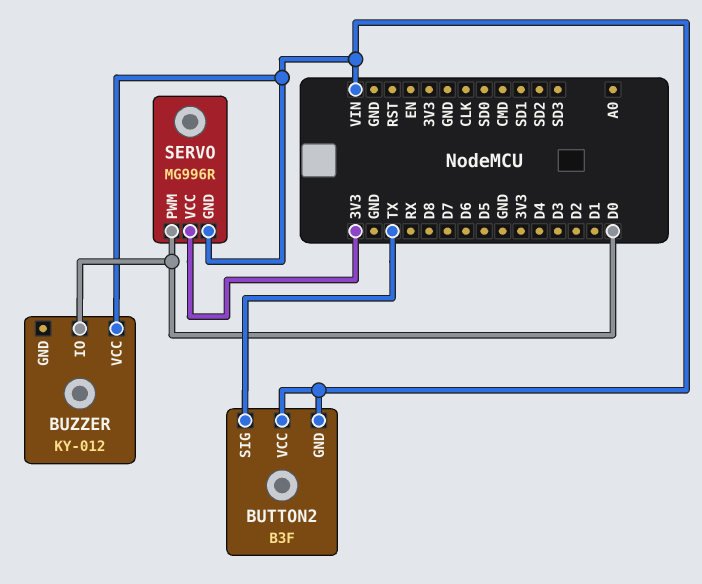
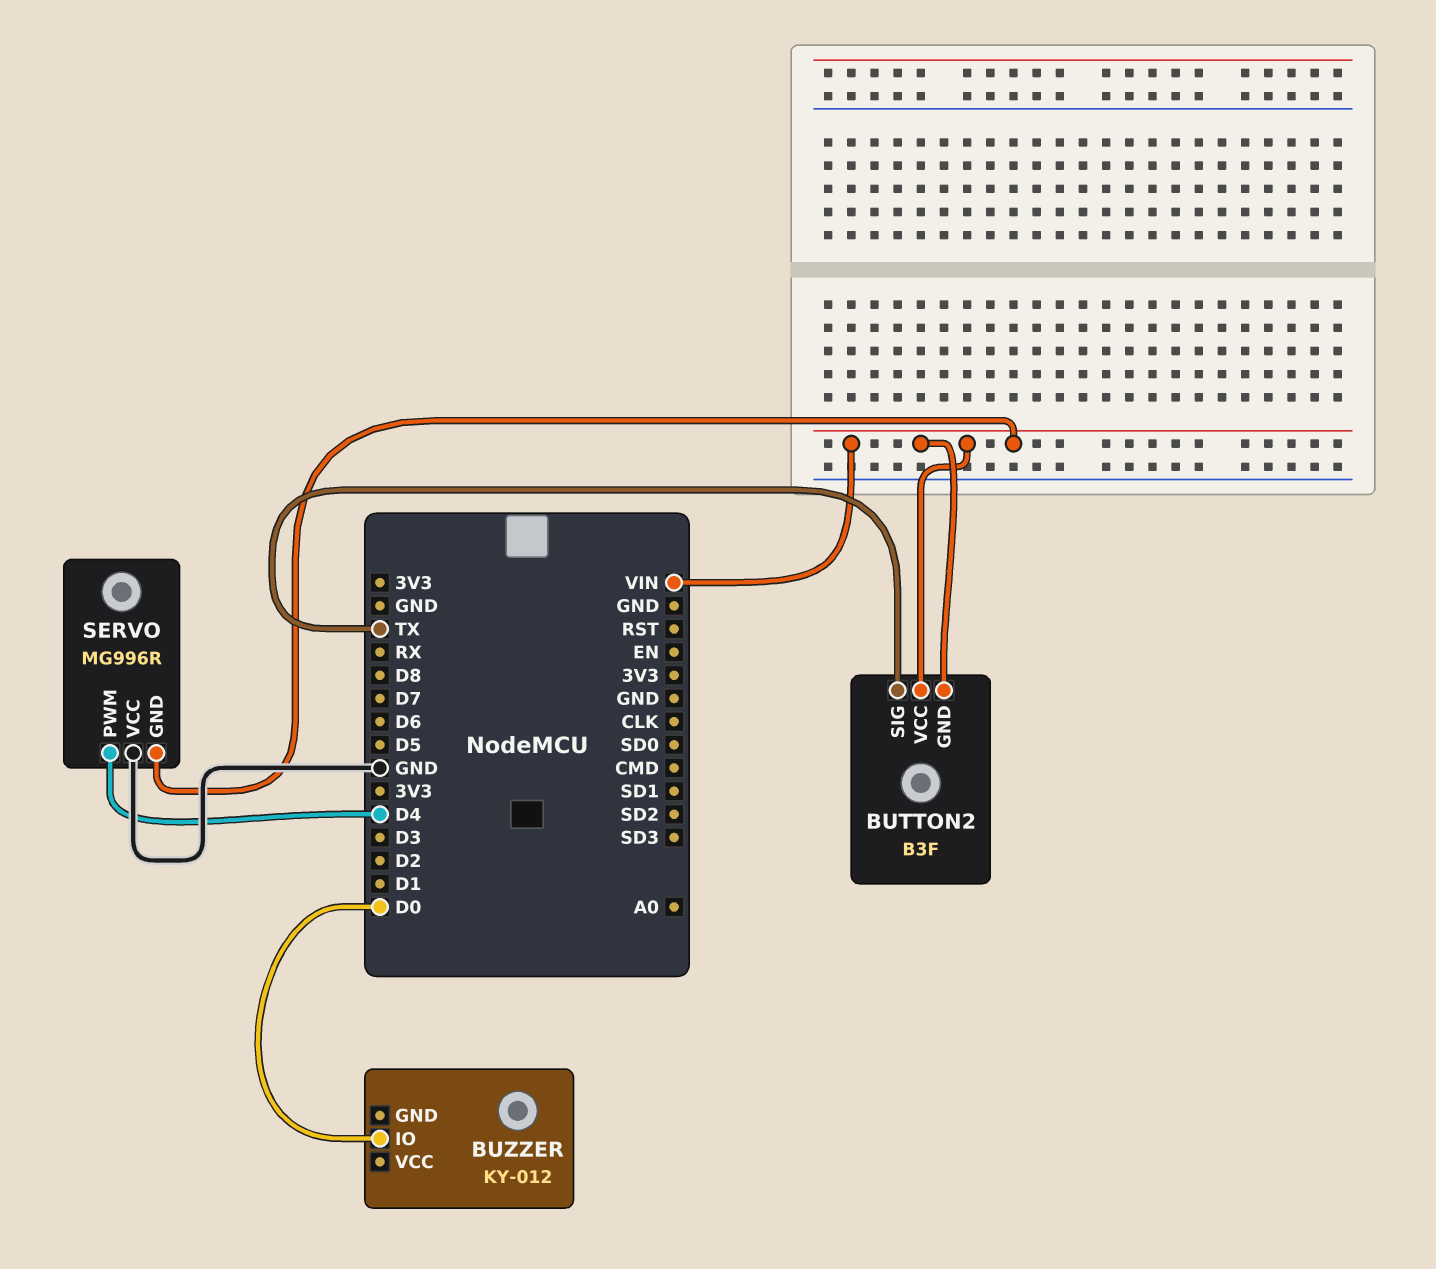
BUZZER pin VCC: VIN -> none
SERVO pin PWM: D0 -> D4
SERVO pin VCC: 3V3 -> GND

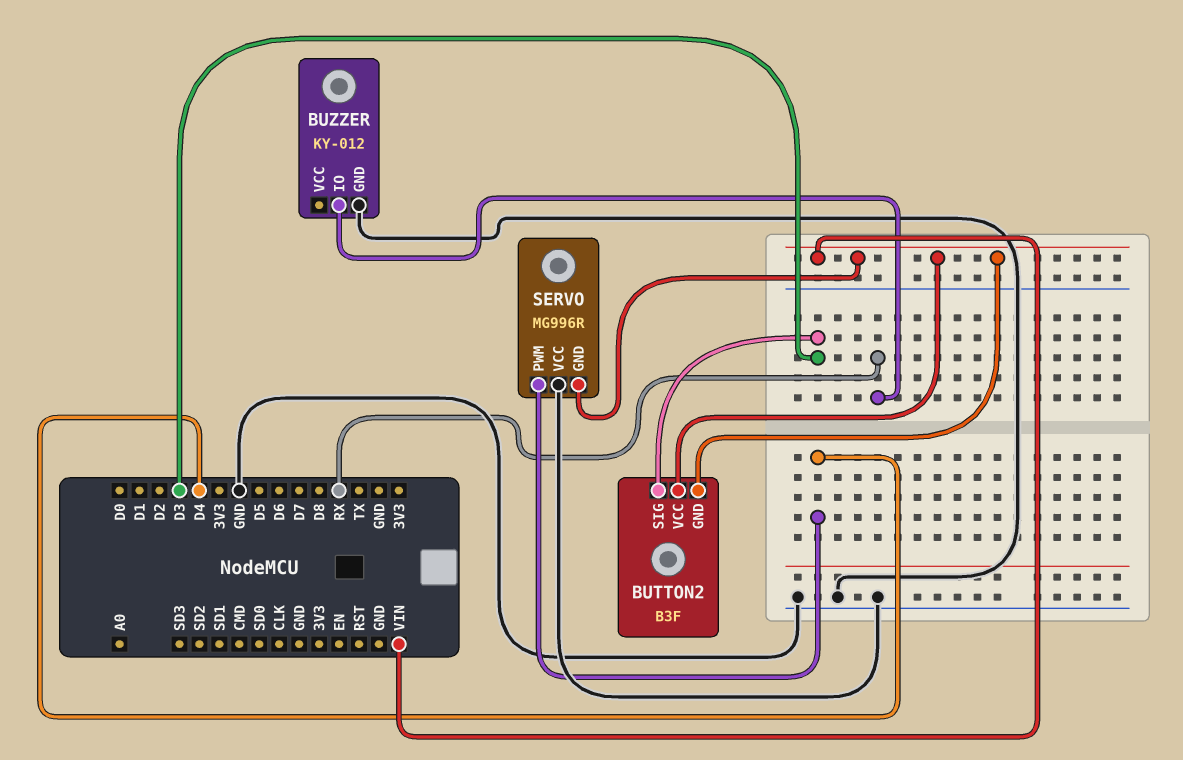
BUTTON2 pin SIG: TX -> D3
BUZZER pin GND: none -> GND
BUZZER pin IO: D0 -> RX

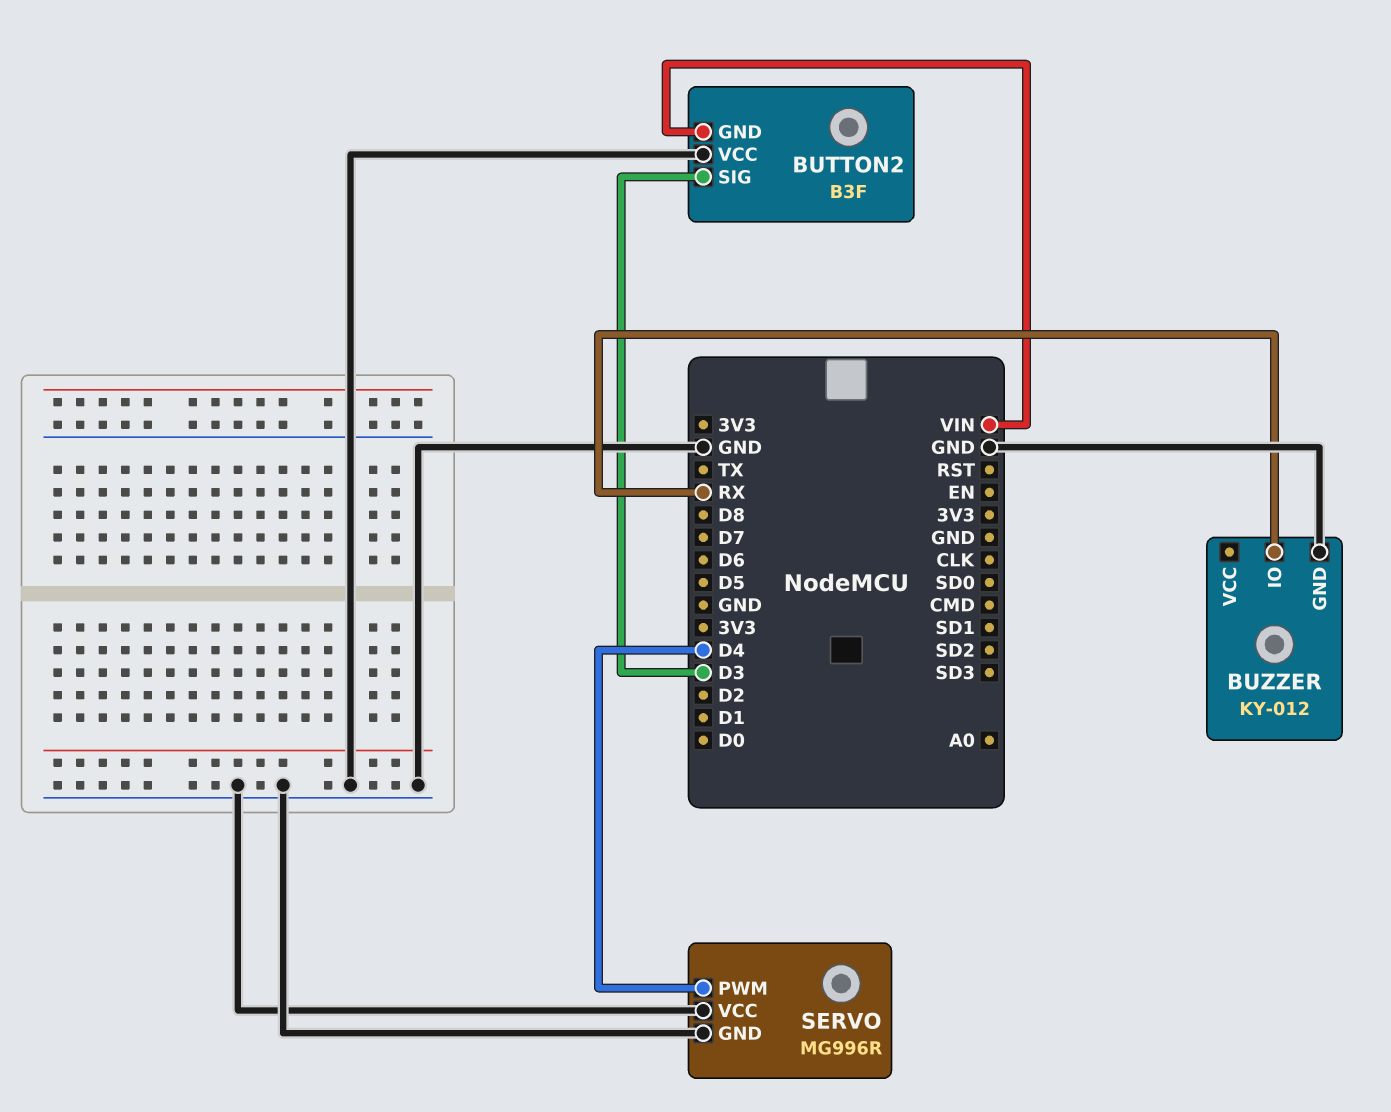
BUTTON2 pin VCC: VIN -> GND
SERVO pin GND: VIN -> GND

